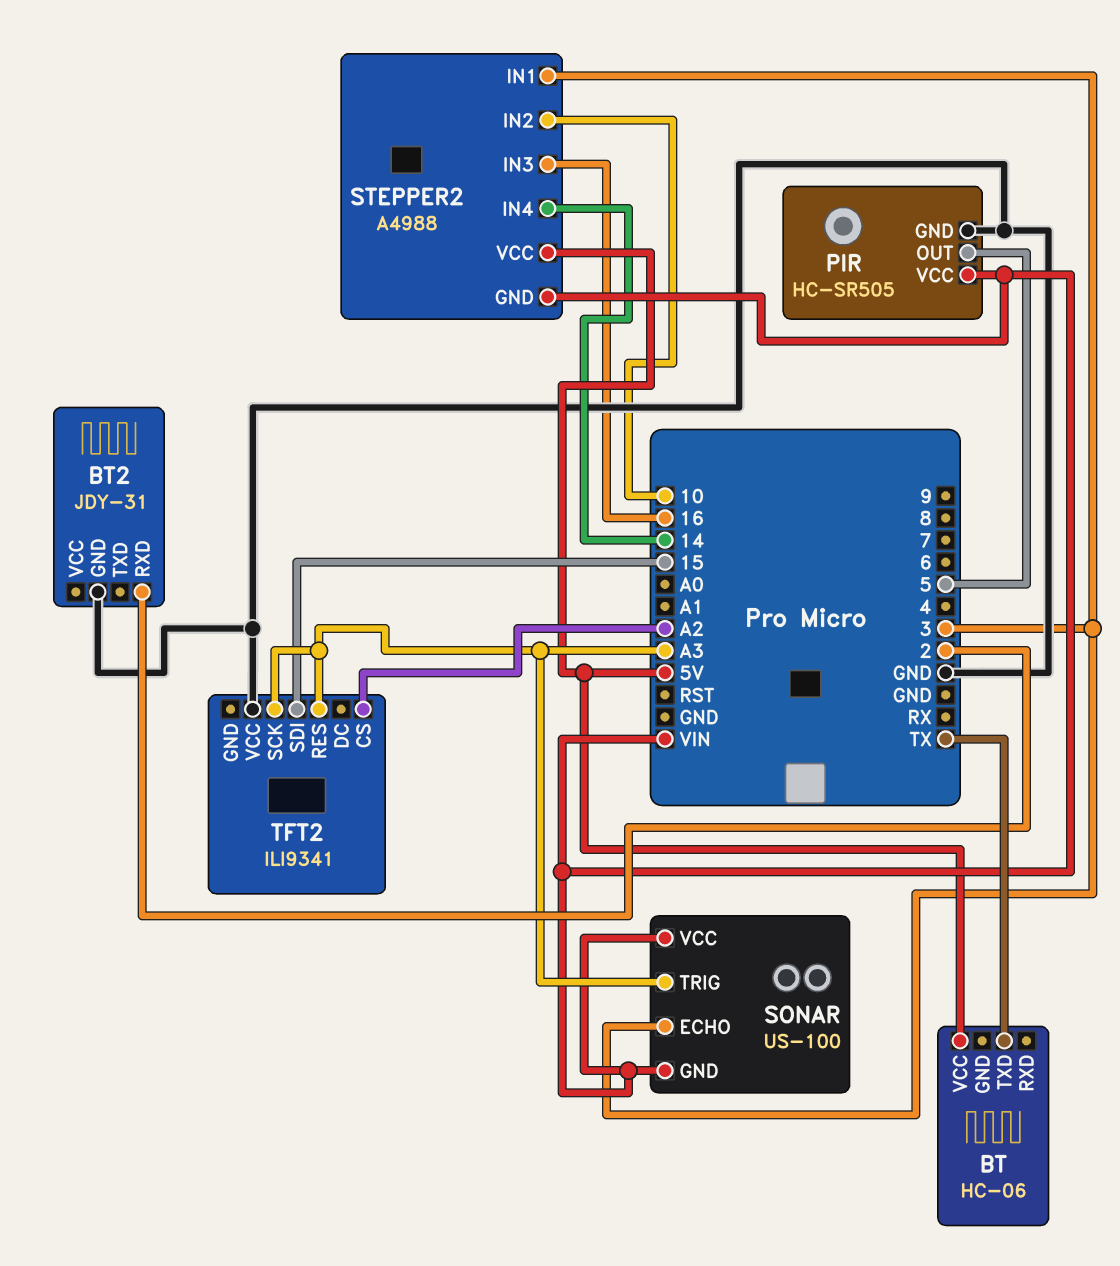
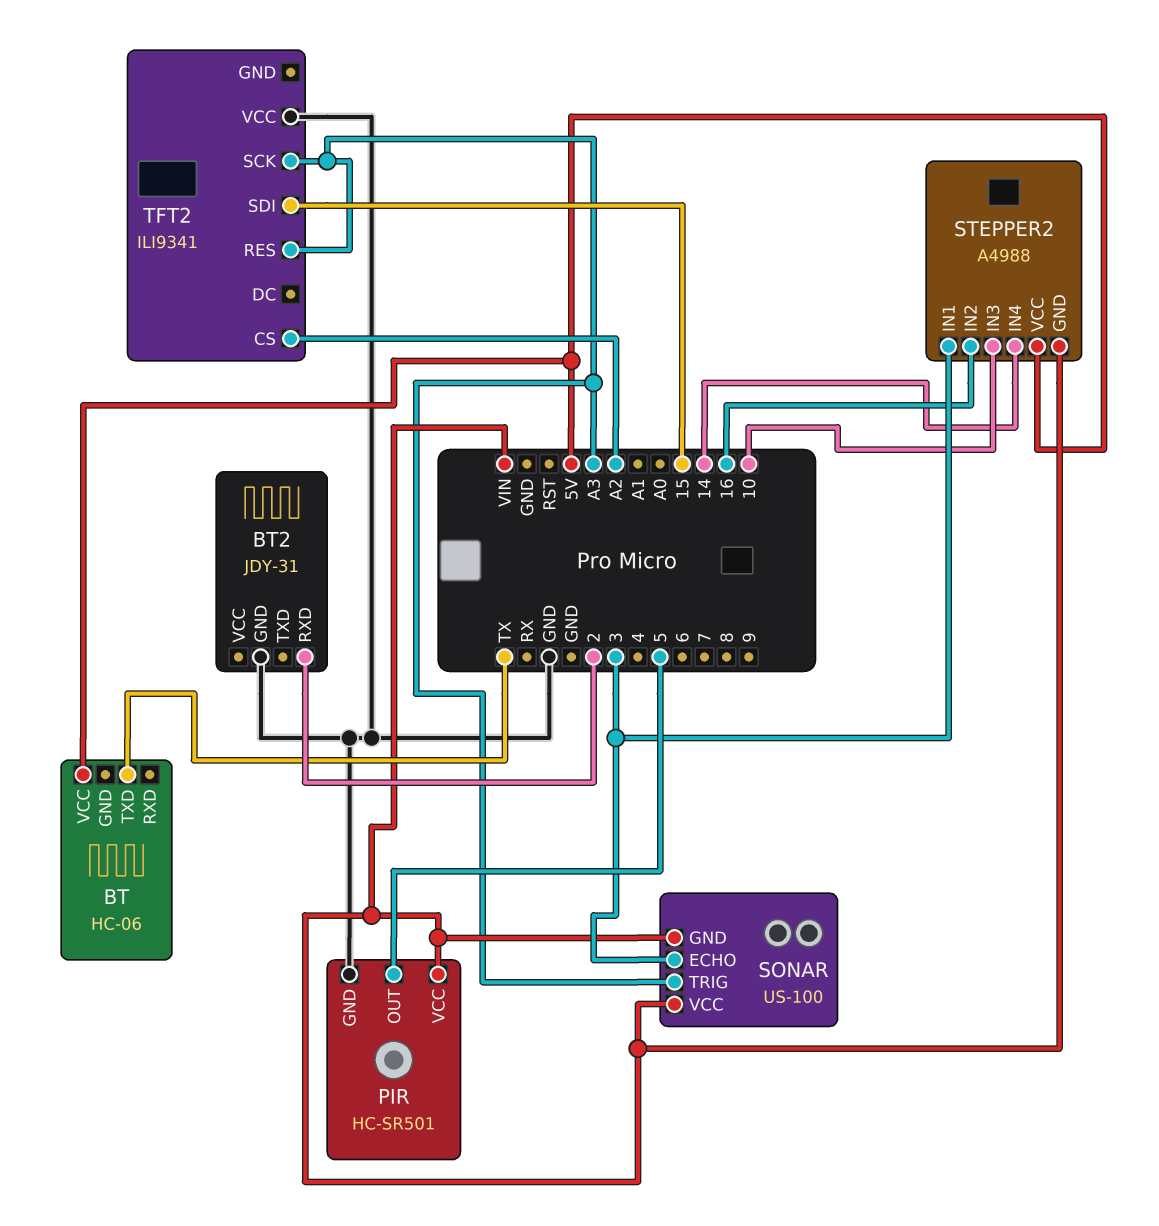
PIR: HC-SR505 -> HC-SR501
STEPPER2 pin IN2: 10 -> 16
STEPPER2 pin IN3: 16 -> 10

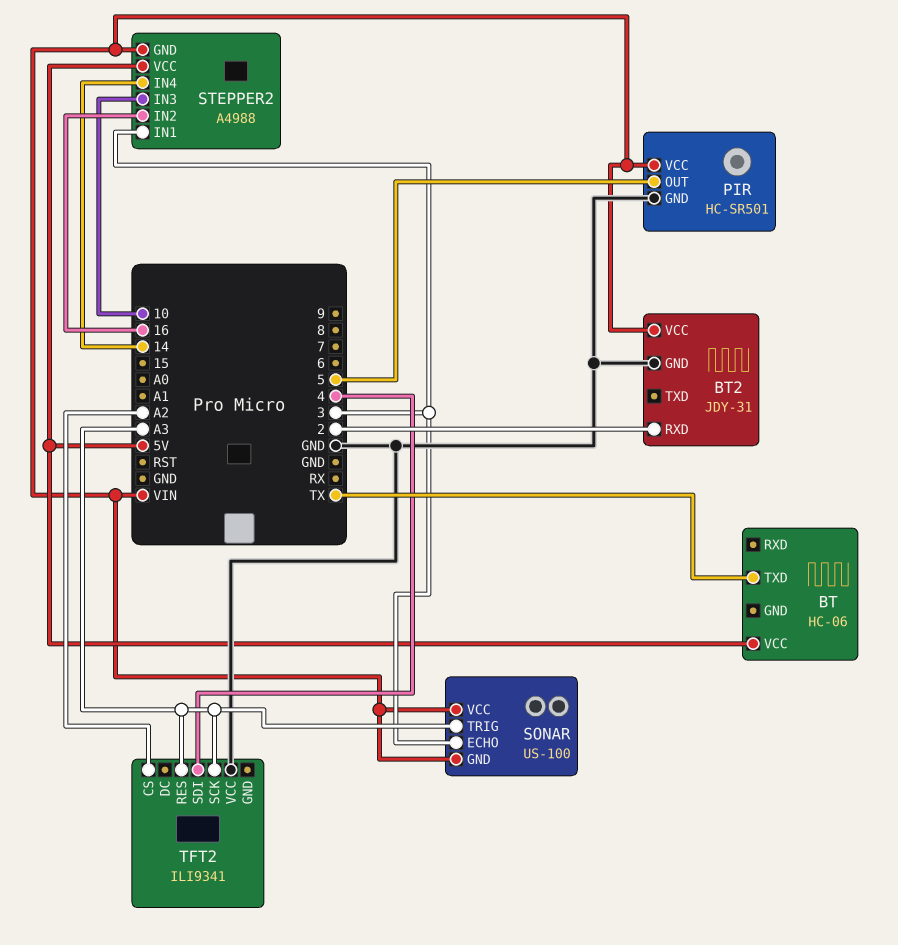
BT2 pin VCC: none -> VIN
TFT2 pin SDI: 15 -> 4

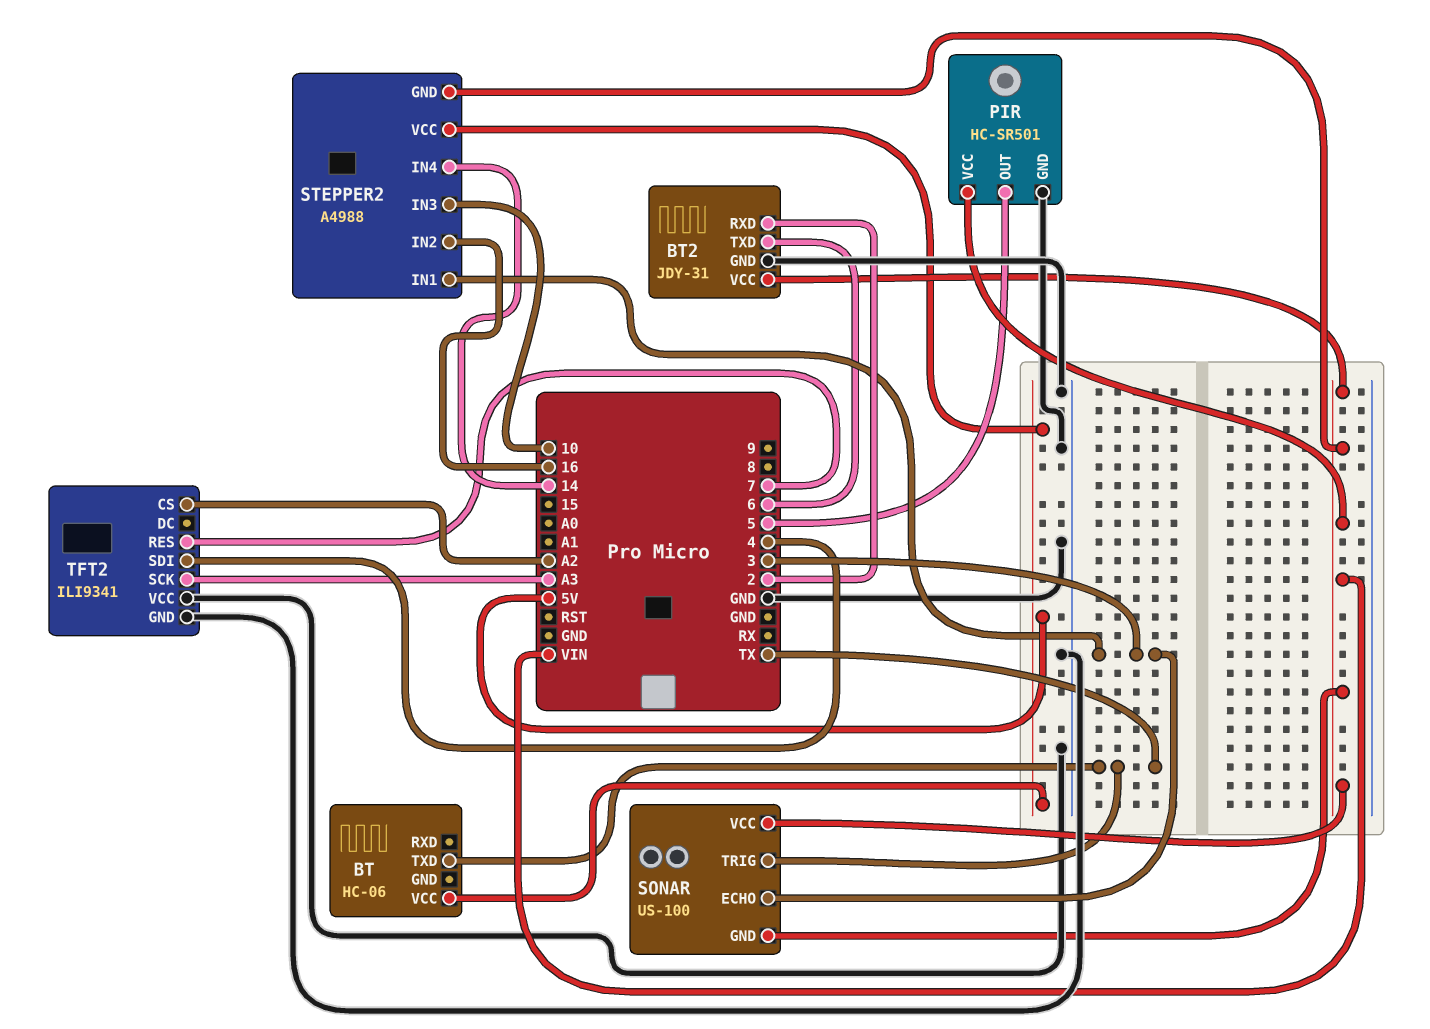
BT2 pin TXD: none -> 6
SONAR pin TRIG: A3 -> TX
TFT2 pin GND: none -> GND
TFT2 pin RES: A3 -> 7

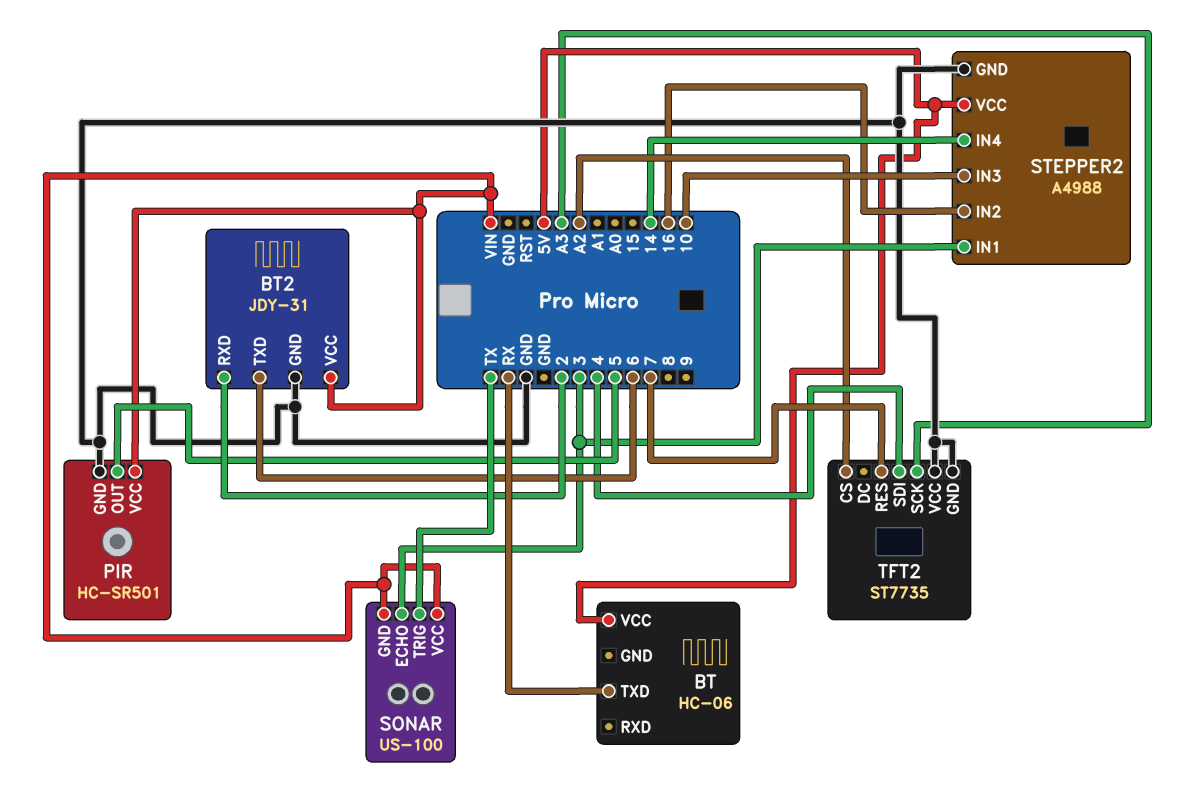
BT pin TXD: TX -> RX
STEPPER2 pin GND: VIN -> GND
TFT2: ILI9341 -> ST7735

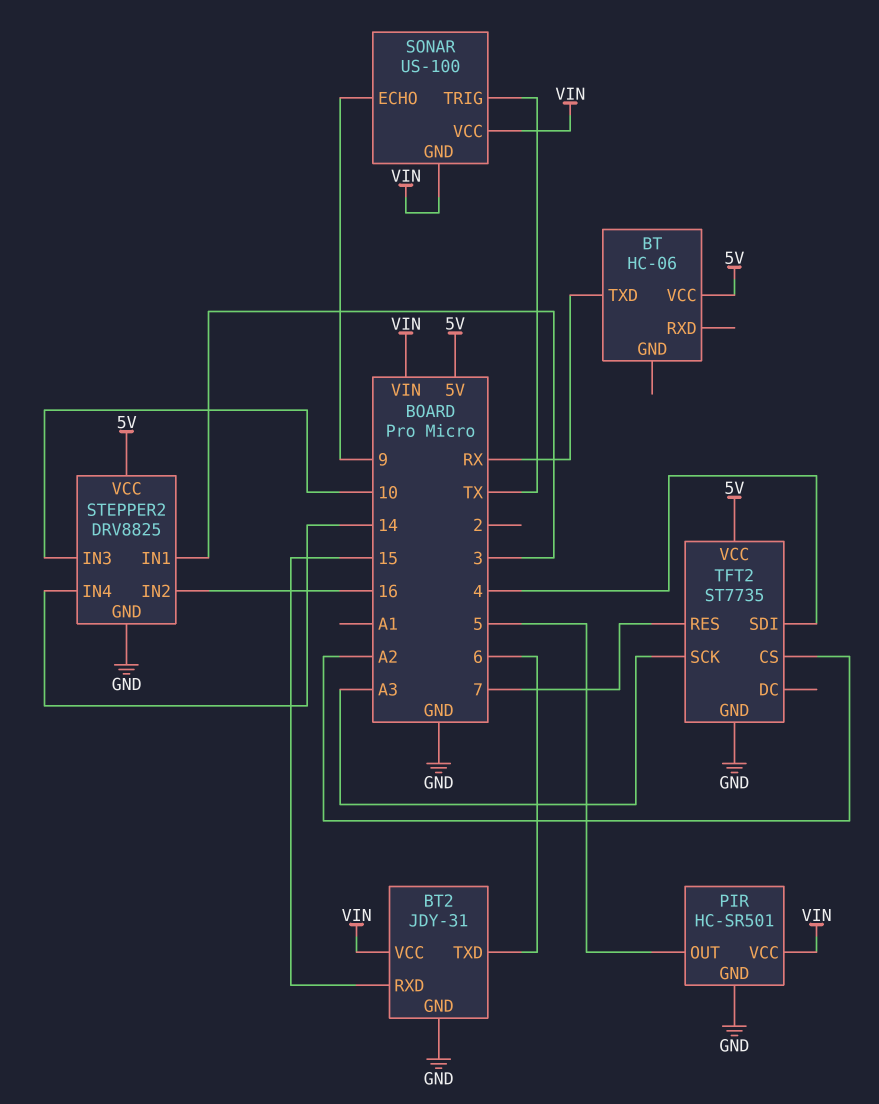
BT2 pin RXD: 2 -> 15
SONAR pin ECHO: 3 -> 9
STEPPER2: A4988 -> DRV8825
TFT2 pin VCC: GND -> 5V

